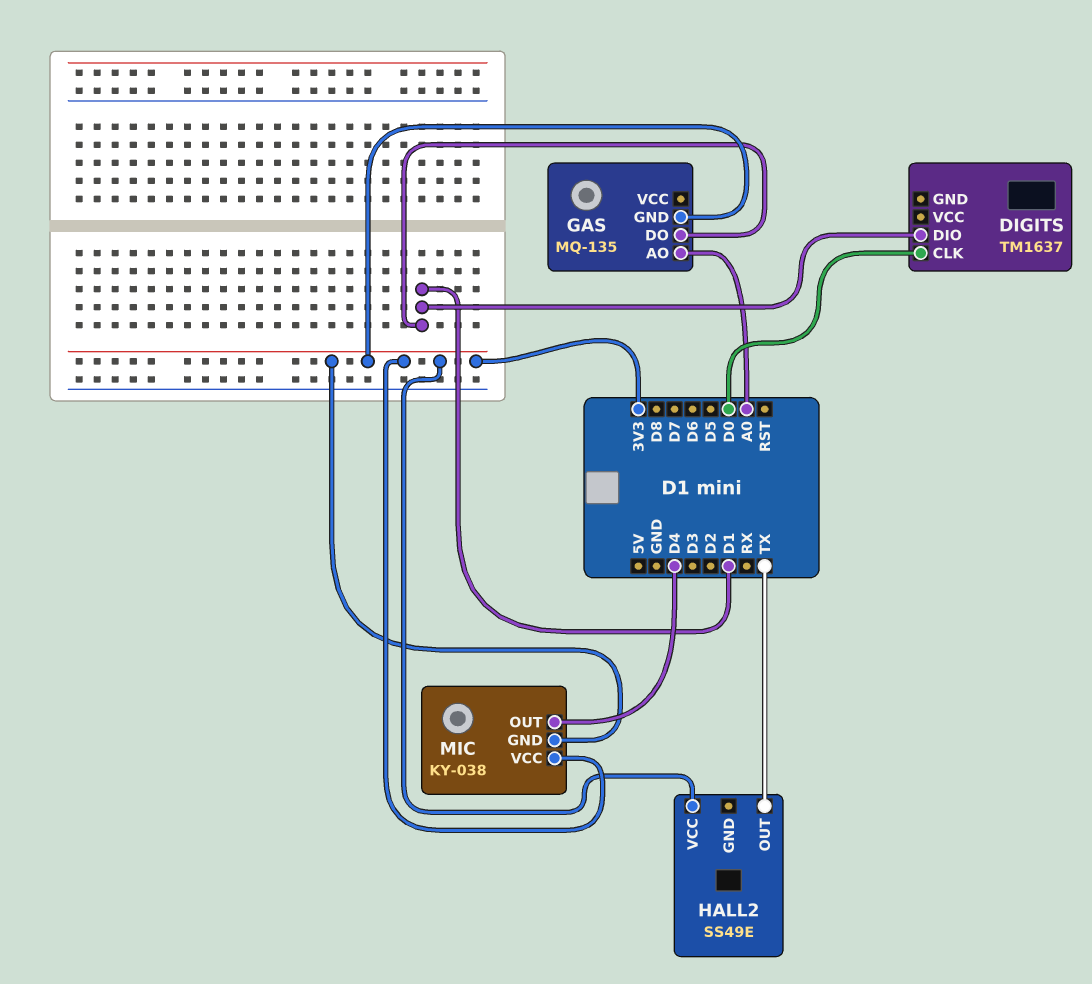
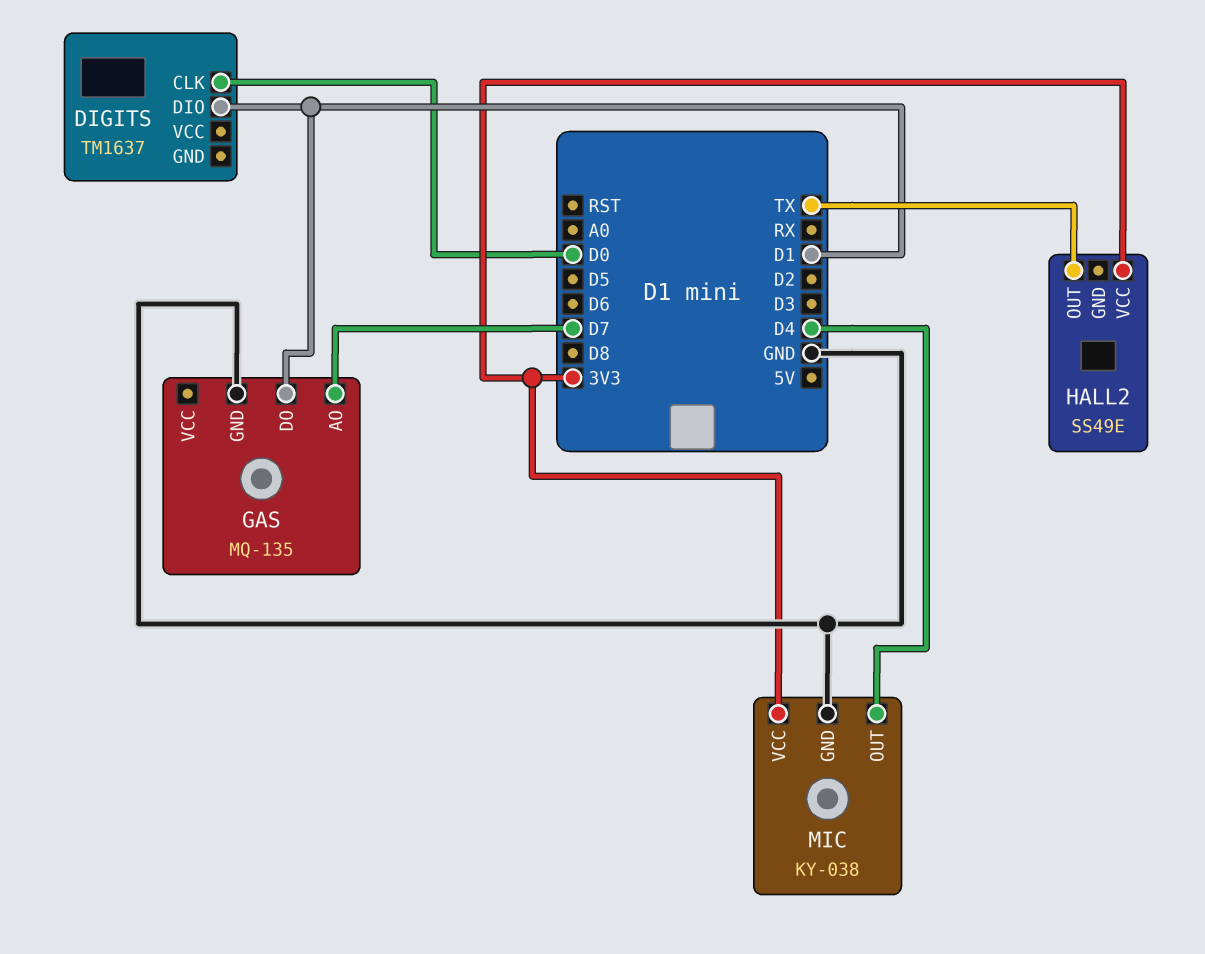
GAS pin AO: A0 -> D7
GAS pin GND: 3V3 -> GND
MIC pin GND: 3V3 -> GND

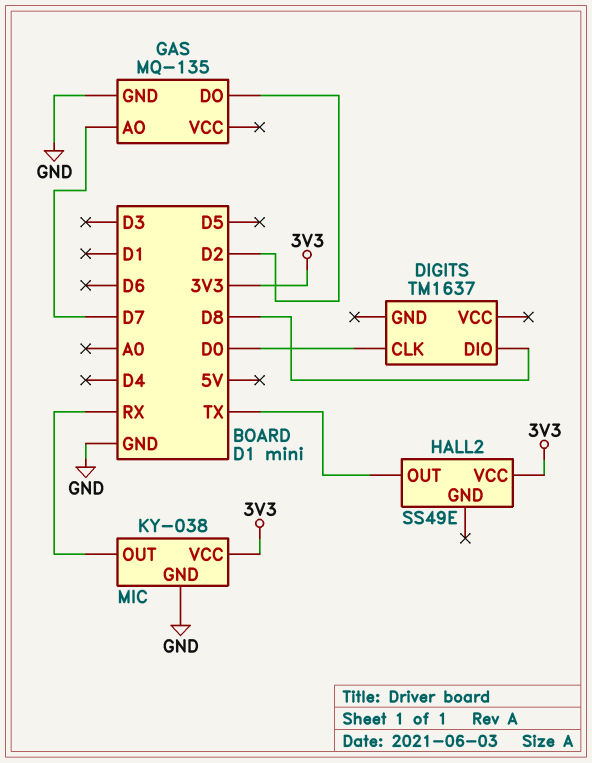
DIGITS pin DIO: D1 -> D8
GAS pin DO: D1 -> D2
MIC pin OUT: D4 -> RX

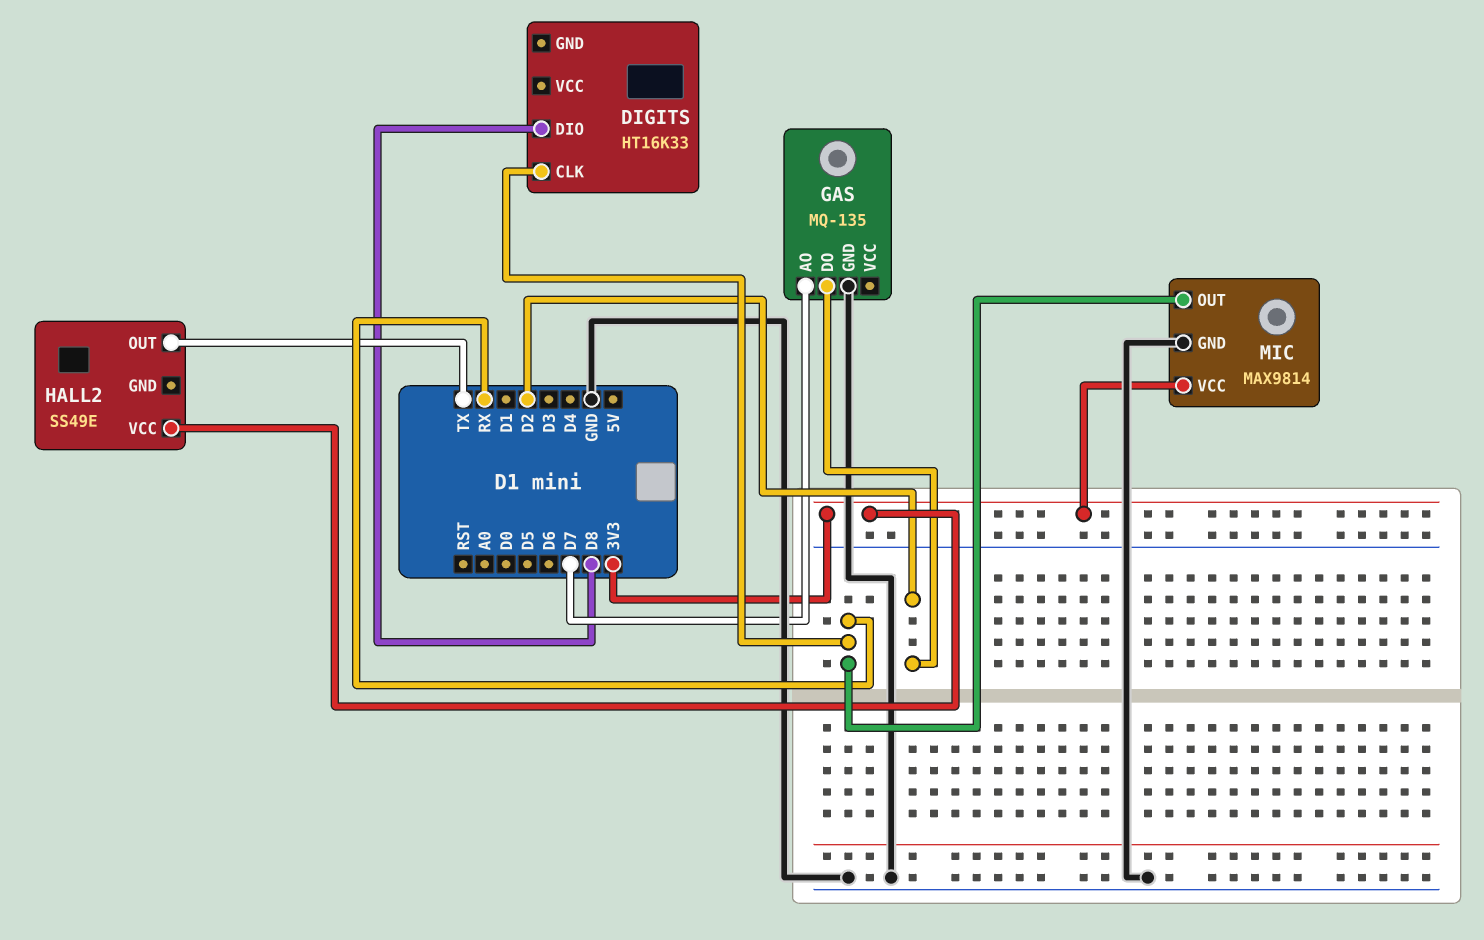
DIGITS: TM1637 -> HT16K33
DIGITS pin CLK: D0 -> RX
MIC: KY-038 -> MAX9814

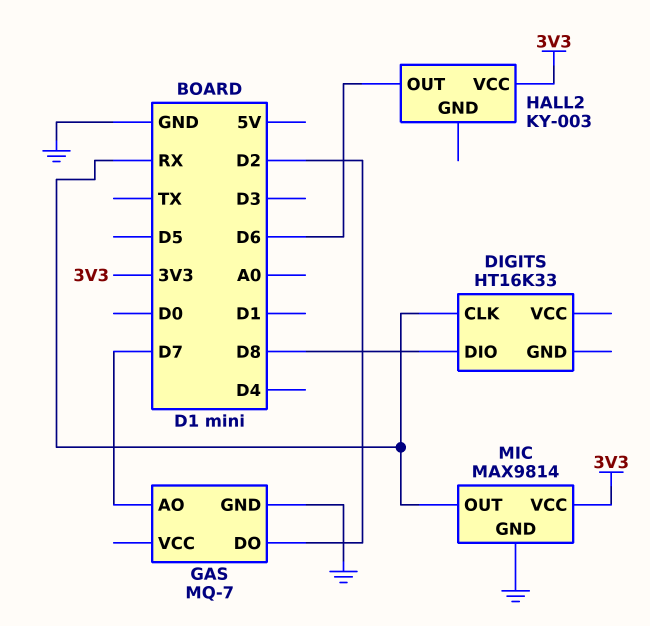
GAS: MQ-135 -> MQ-7
HALL2: SS49E -> KY-003
HALL2 pin OUT: TX -> D6

